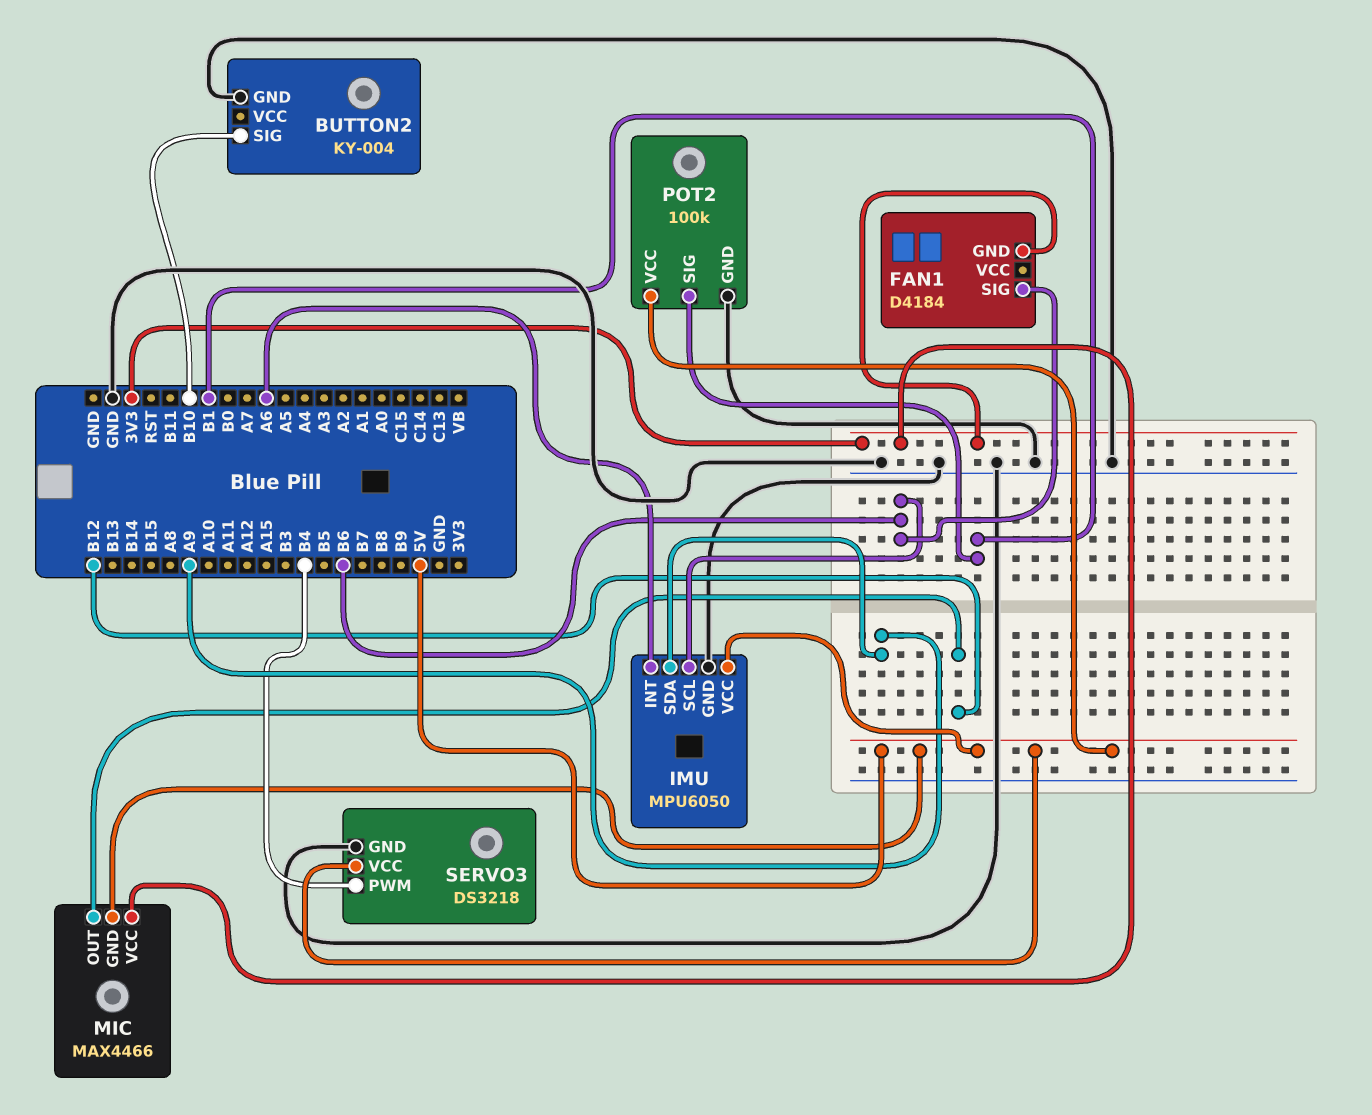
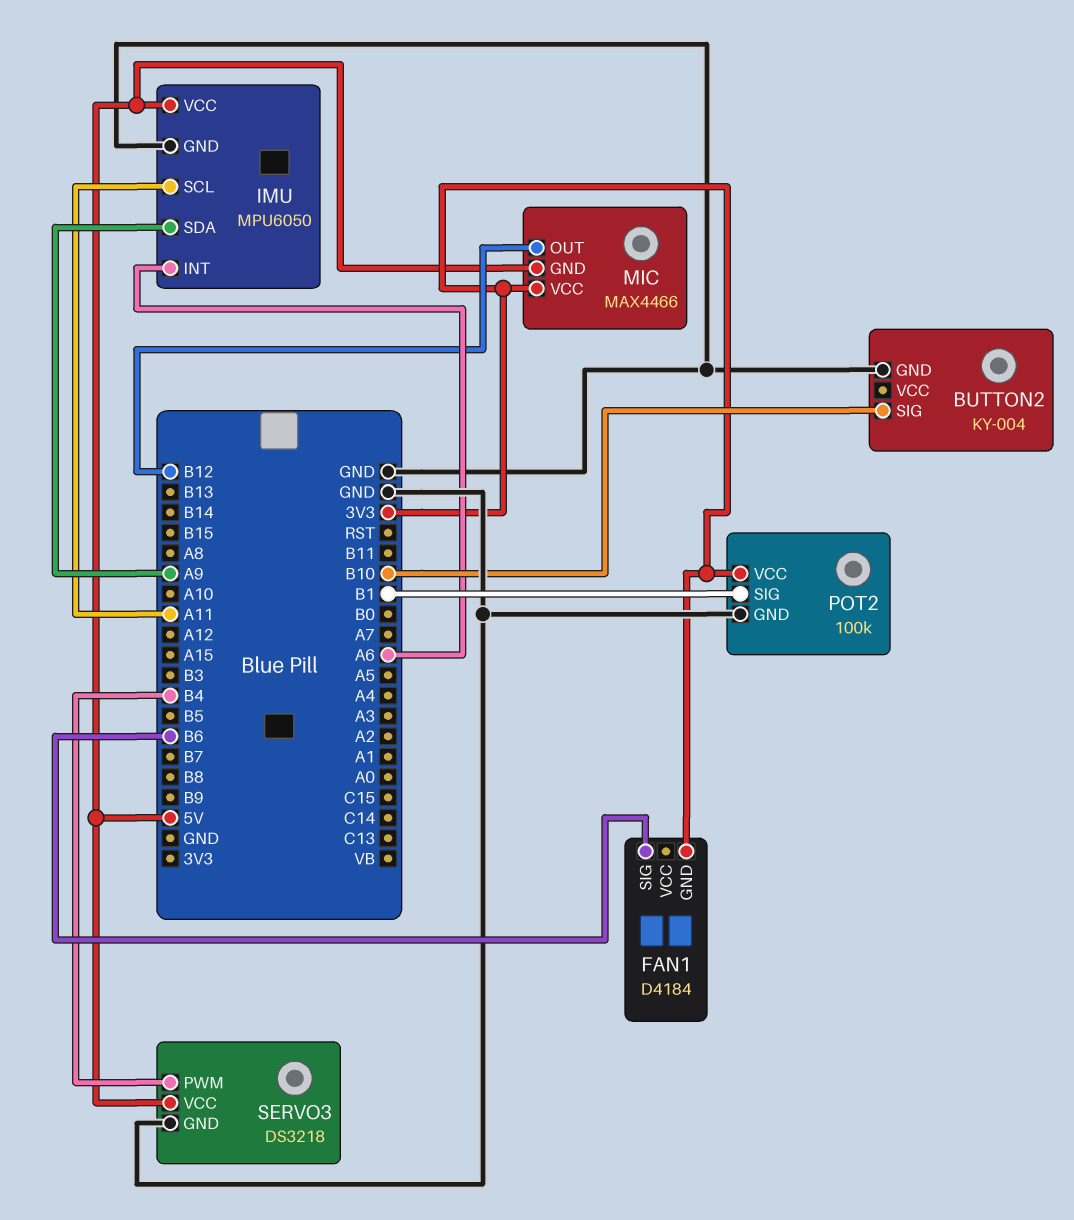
IMU pin SCL: B6 -> A11
POT2 pin VCC: 5V -> 3V3

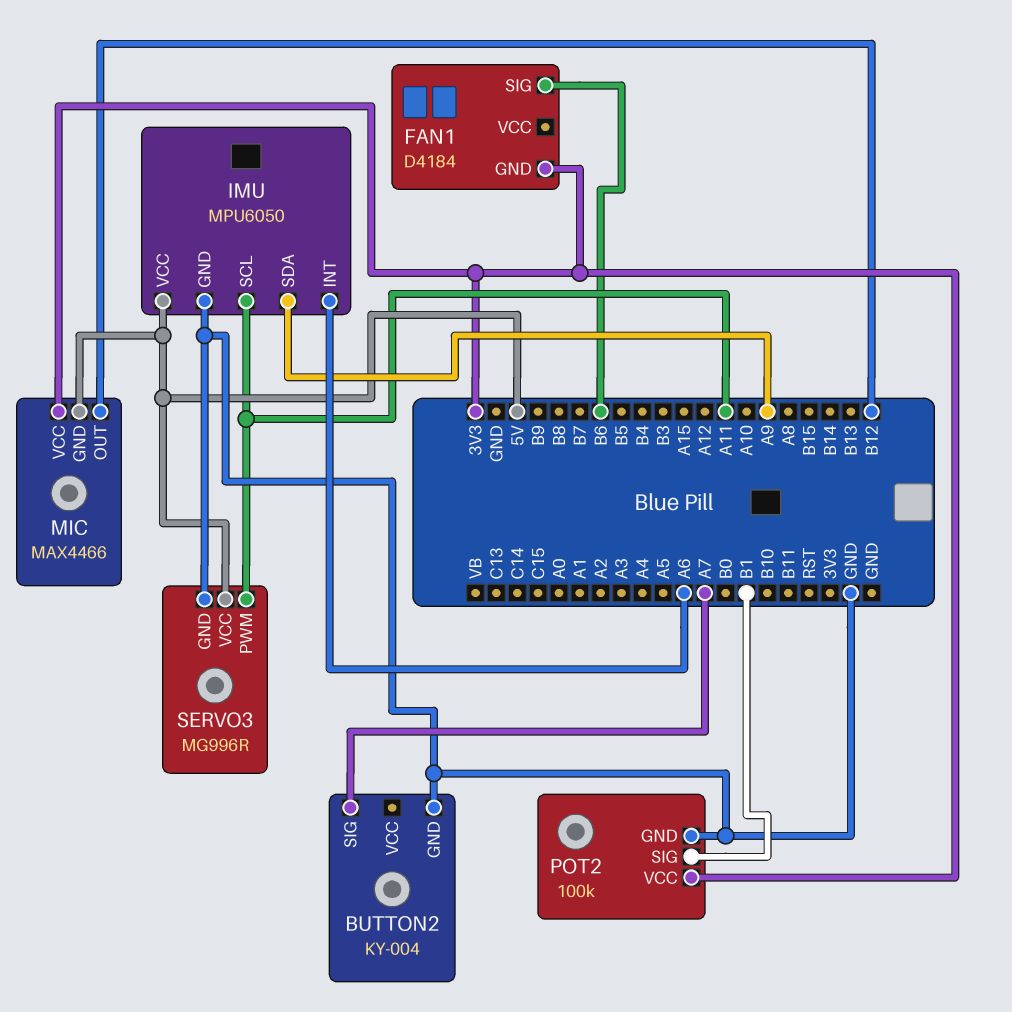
BUTTON2 pin SIG: B10 -> A7
SERVO3: DS3218 -> MG996R
SERVO3 pin PWM: B4 -> A11

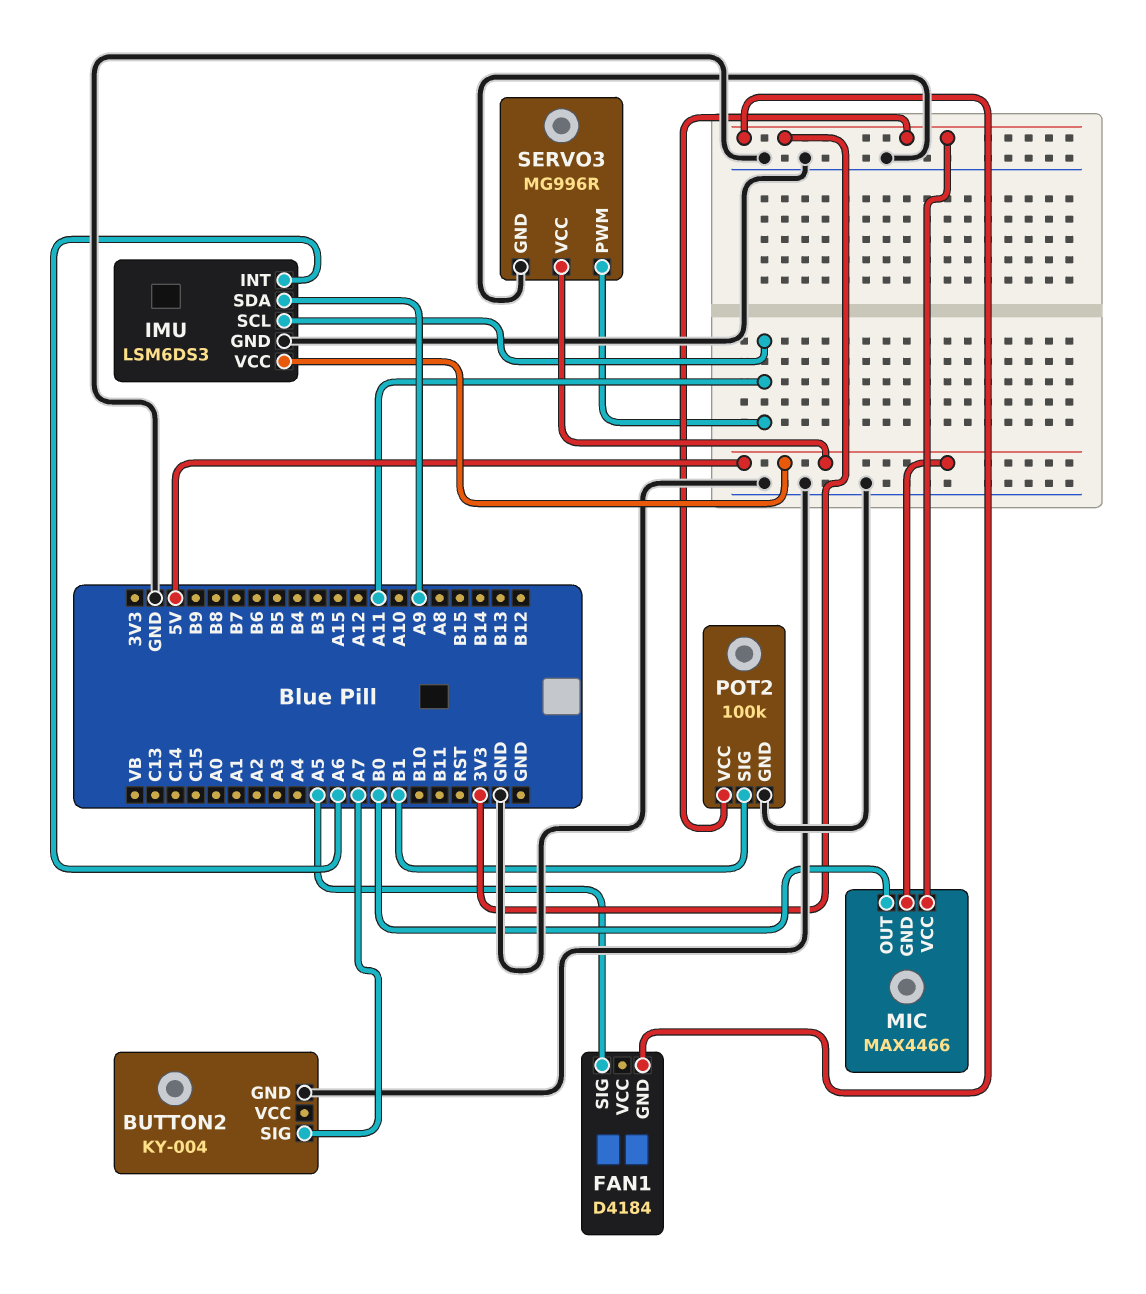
FAN1 pin SIG: B6 -> A5
IMU: MPU6050 -> LSM6DS3
MIC pin OUT: B12 -> B0

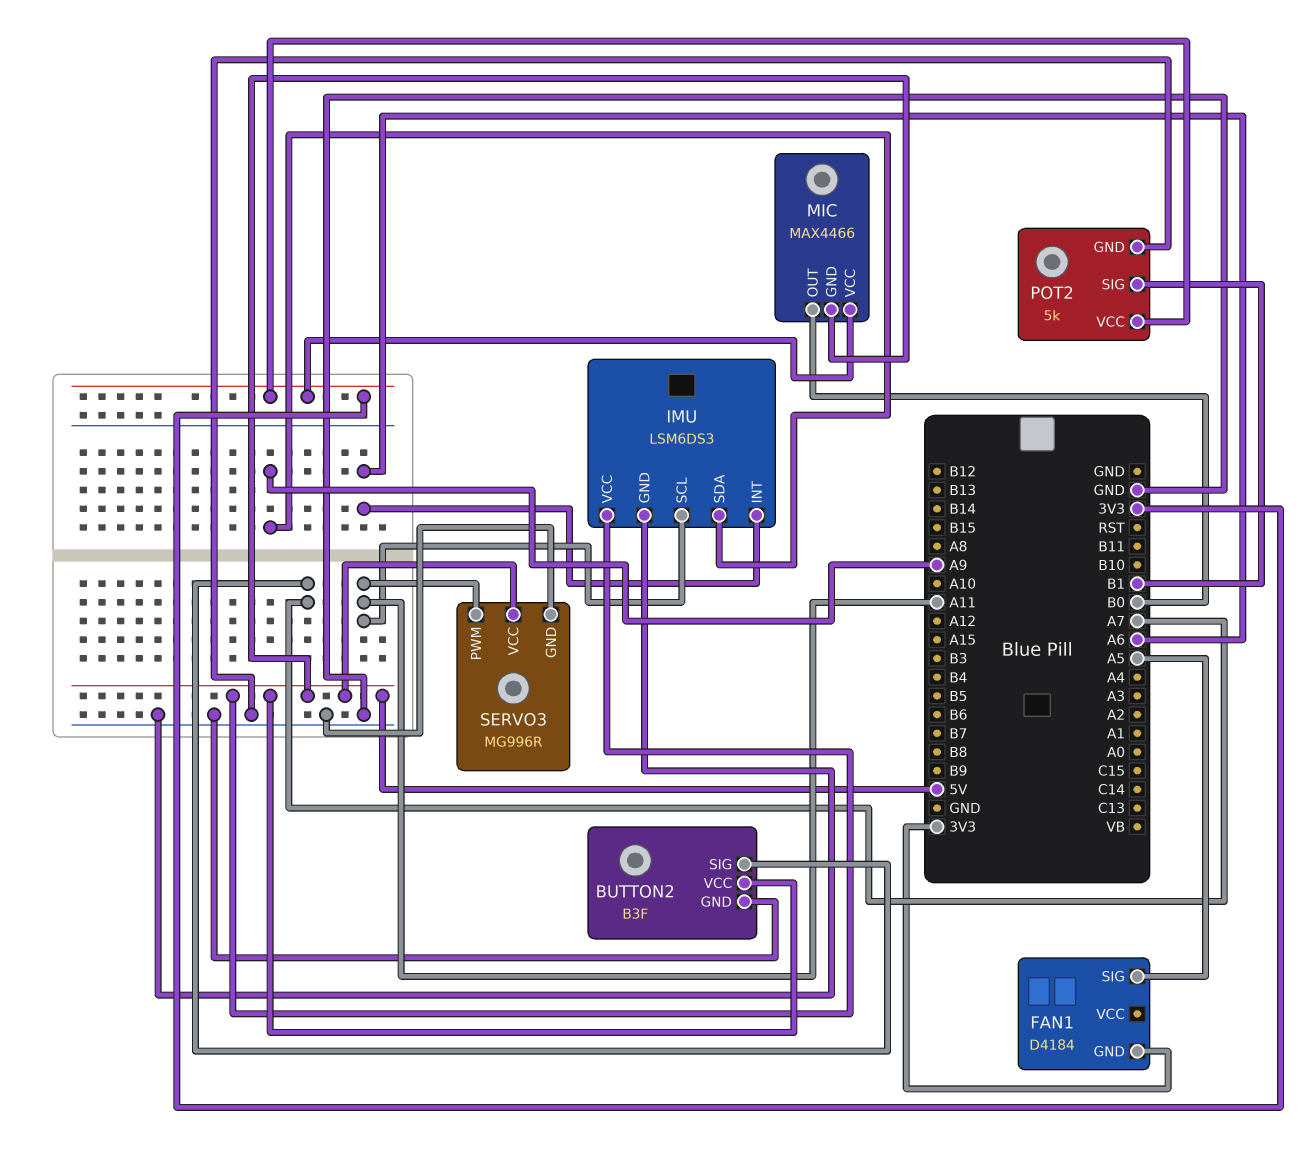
BUTTON2: KY-004 -> B3F
BUTTON2 pin VCC: none -> 5V
POT2: 100k -> 5k

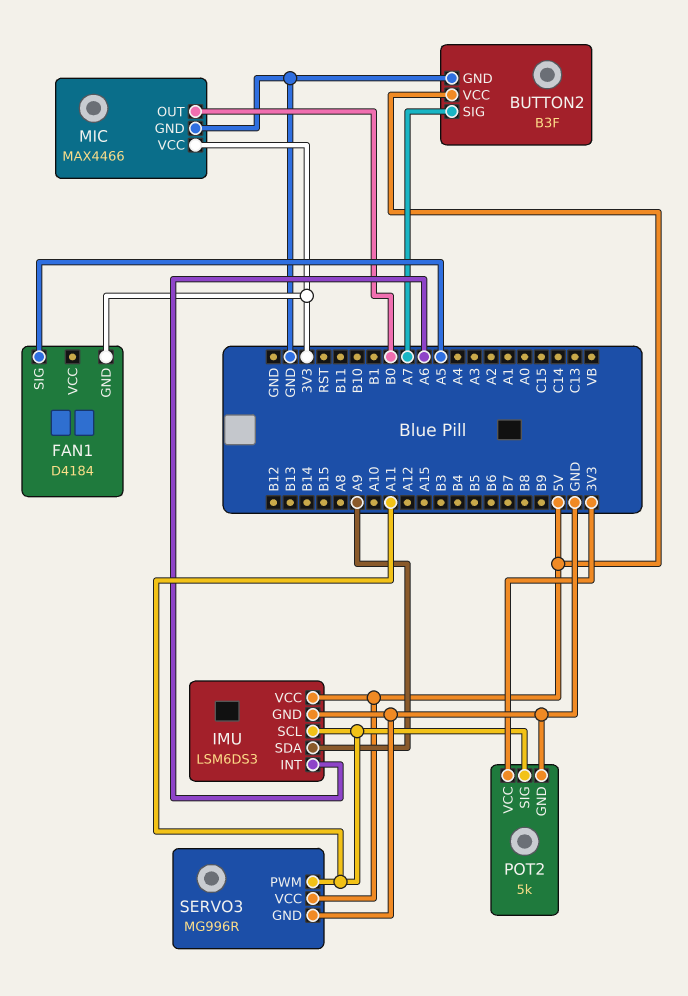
MIC pin GND: 5V -> GND
POT2 pin SIG: B1 -> A11

